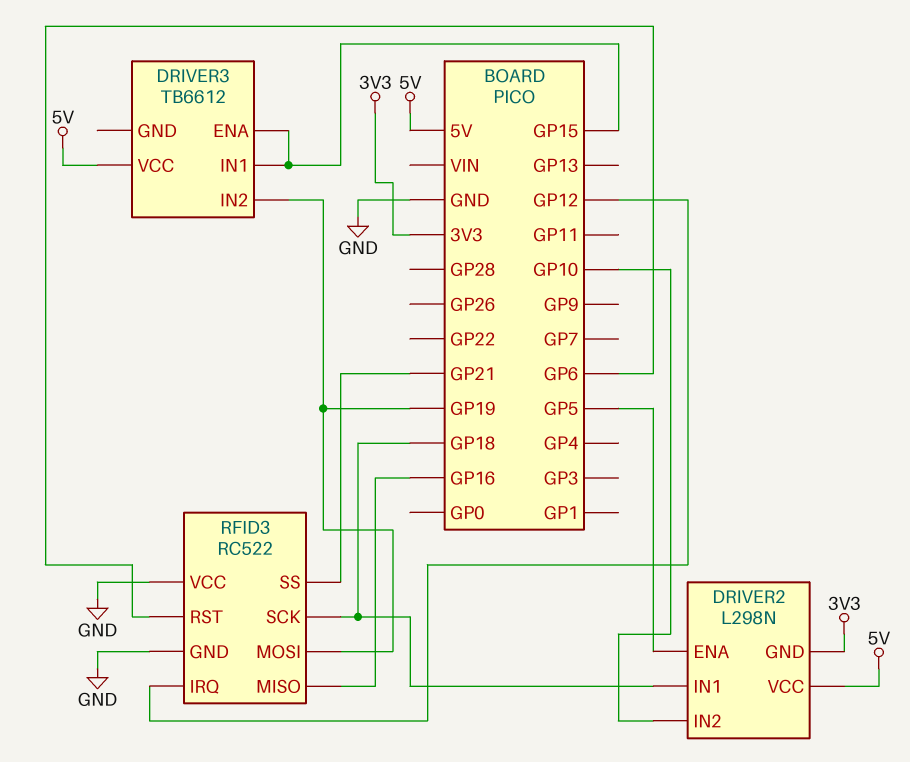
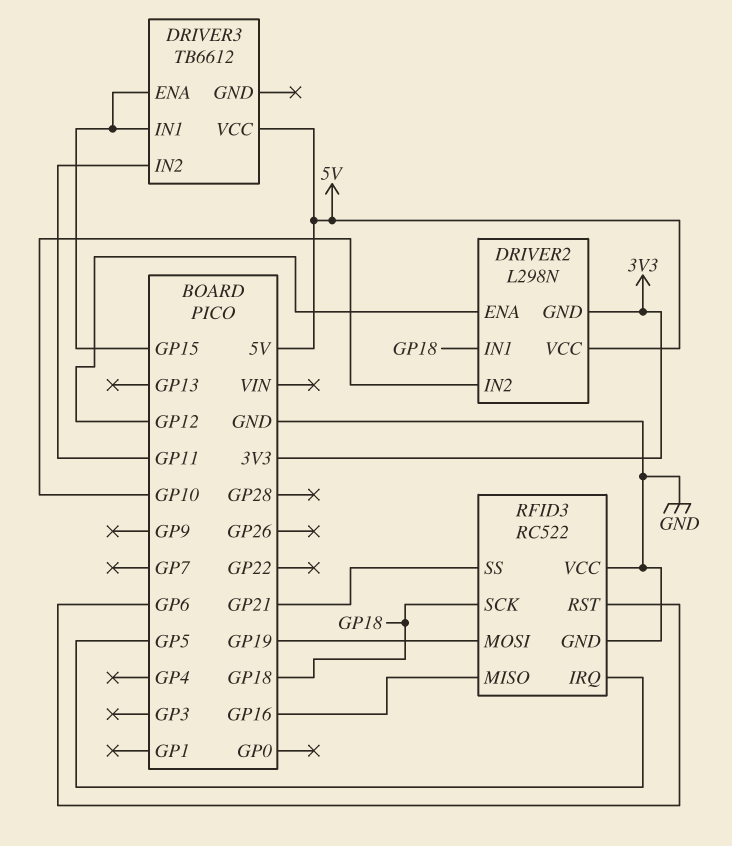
DRIVER2 pin ENA: GP5 -> GP12
DRIVER3 pin IN2: GP19 -> GP11
RFID3 pin IRQ: GP12 -> GP5

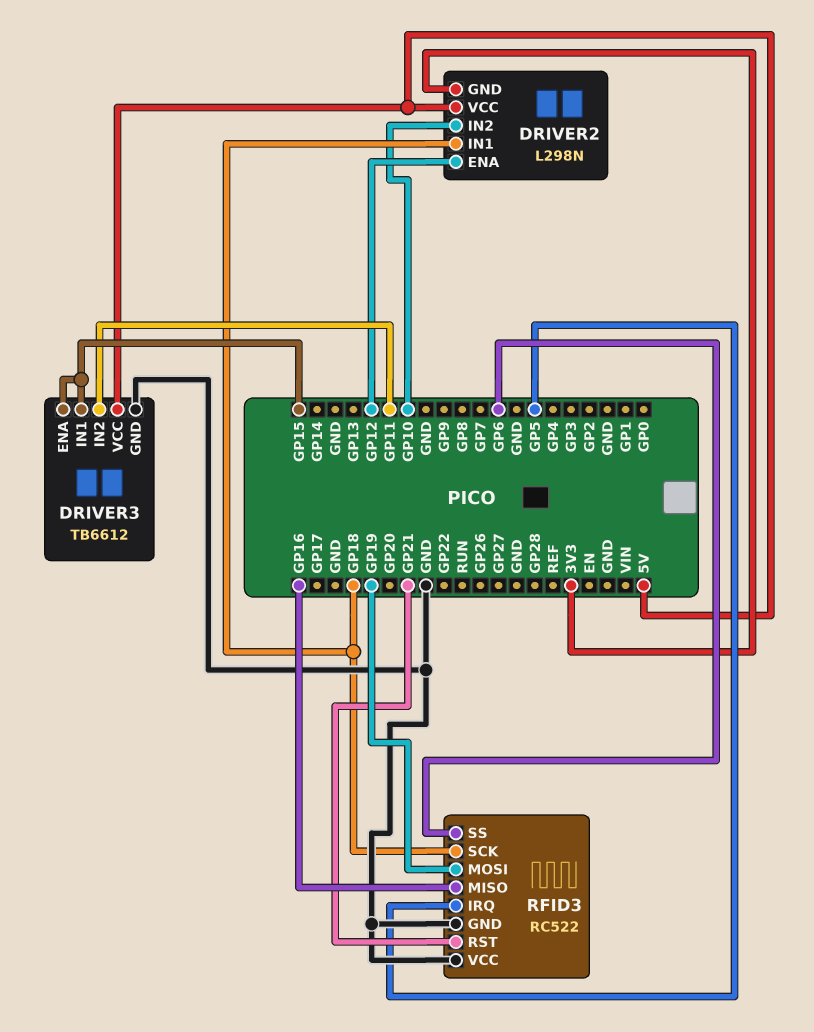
DRIVER3 pin GND: none -> GND
RFID3 pin RST: GP6 -> GP21
RFID3 pin SS: GP21 -> GP6

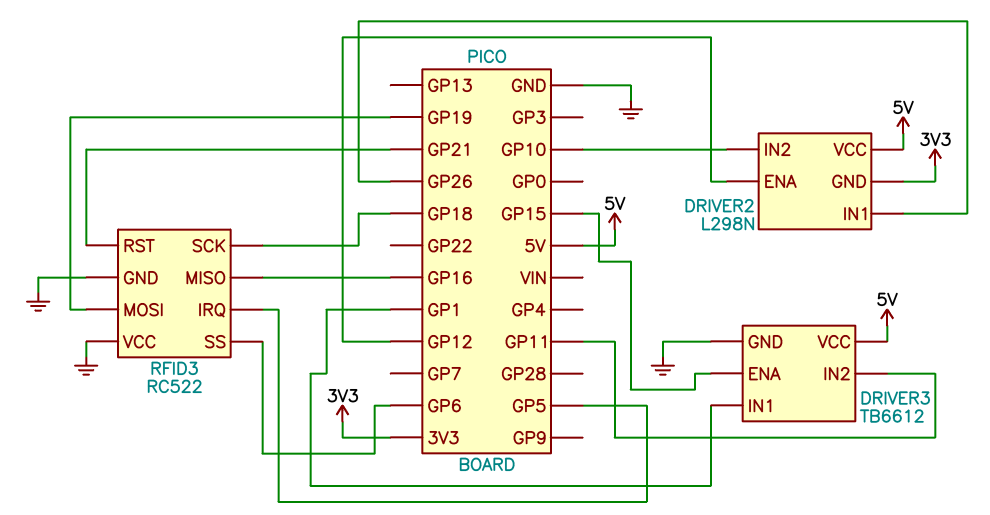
DRIVER2 pin IN1: GP18 -> GP26
DRIVER3 pin IN1: GP15 -> GP1

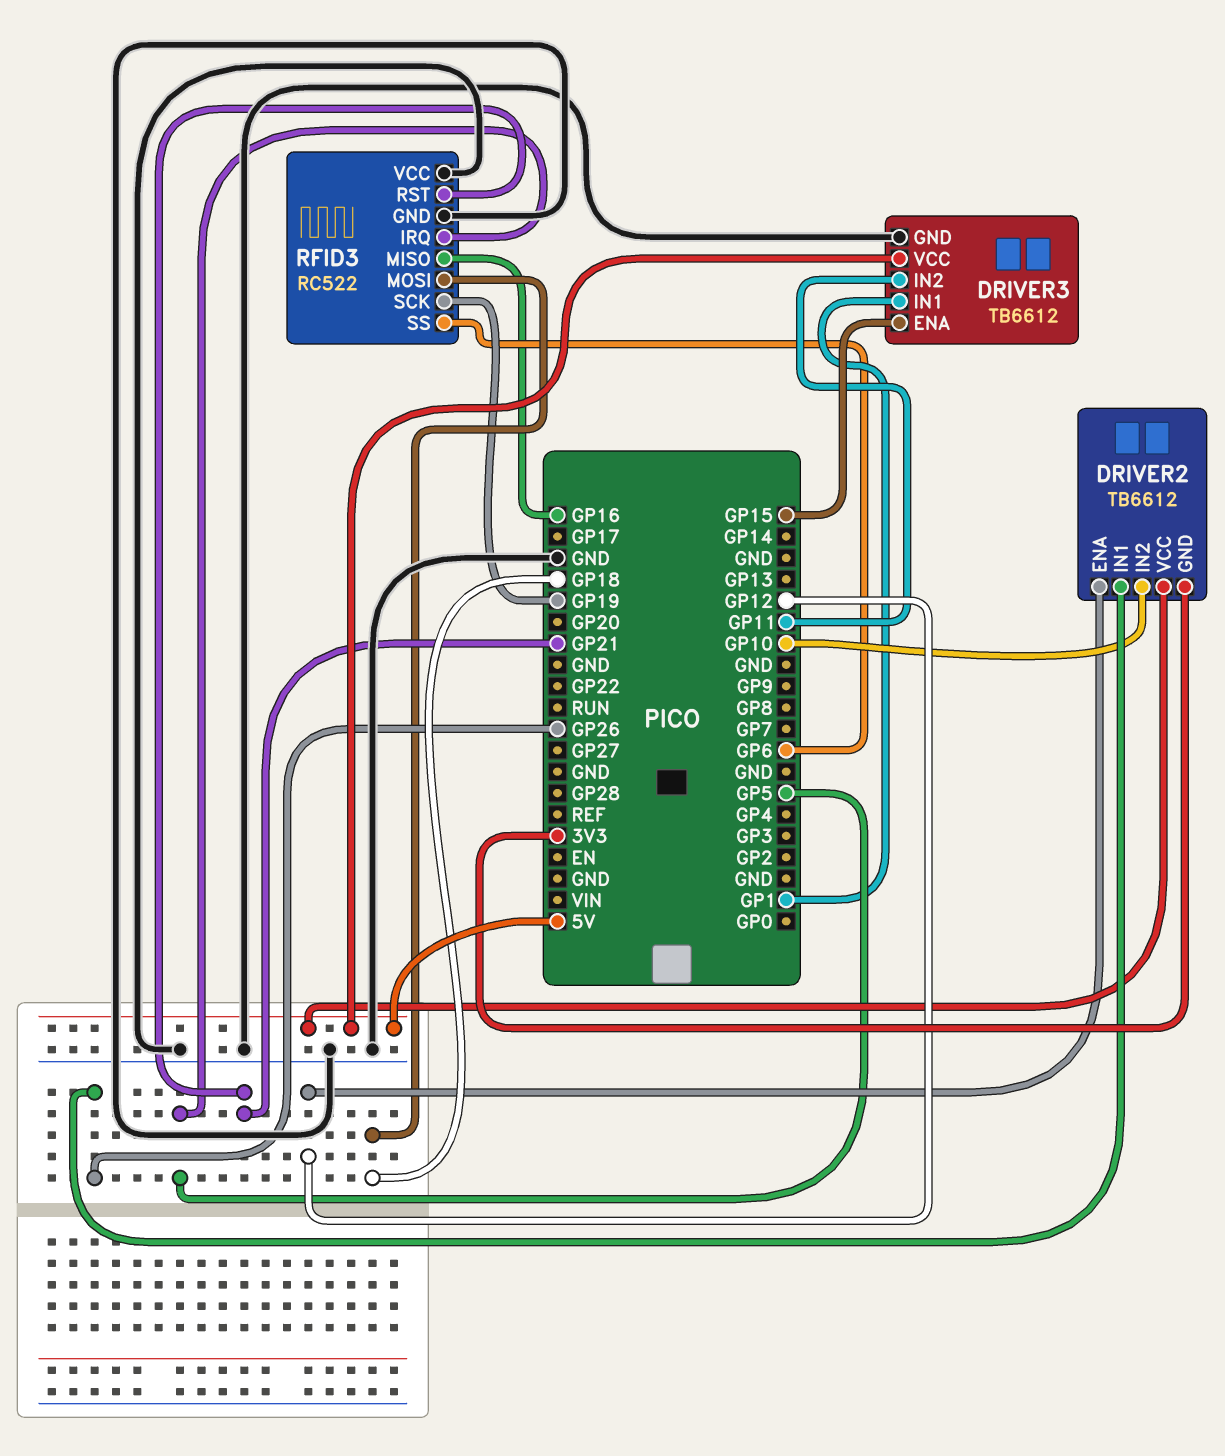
DRIVER2: L298N -> TB6612
RFID3 pin MOSI: GP19 -> GP18
RFID3 pin SCK: GP18 -> GP19

